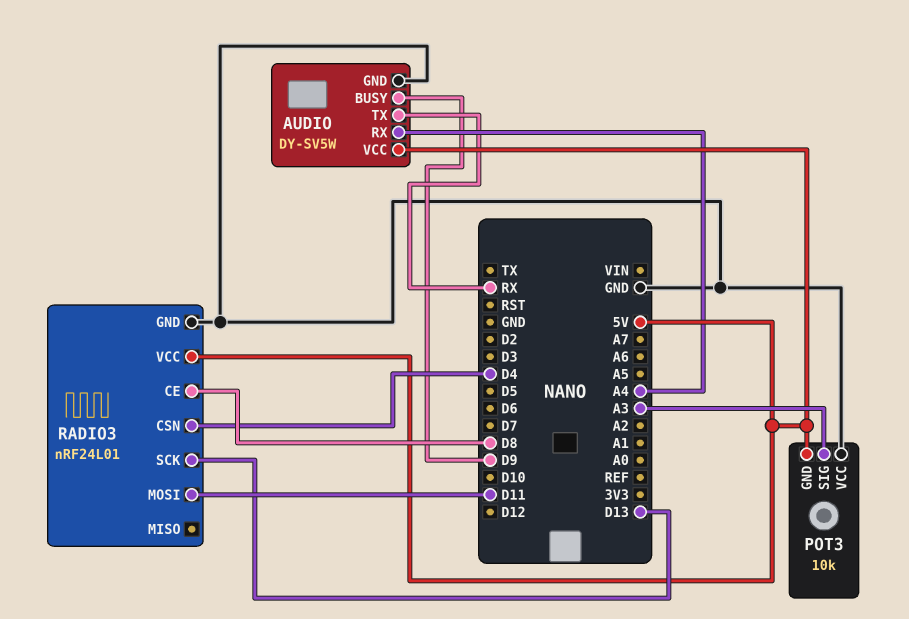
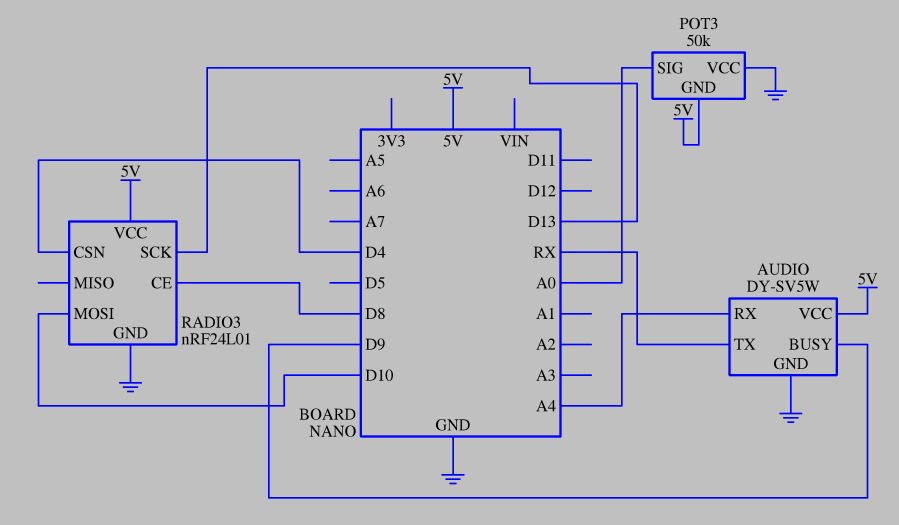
POT3: 10k -> 50k
POT3 pin SIG: A3 -> A0
RADIO3 pin MOSI: D11 -> D10

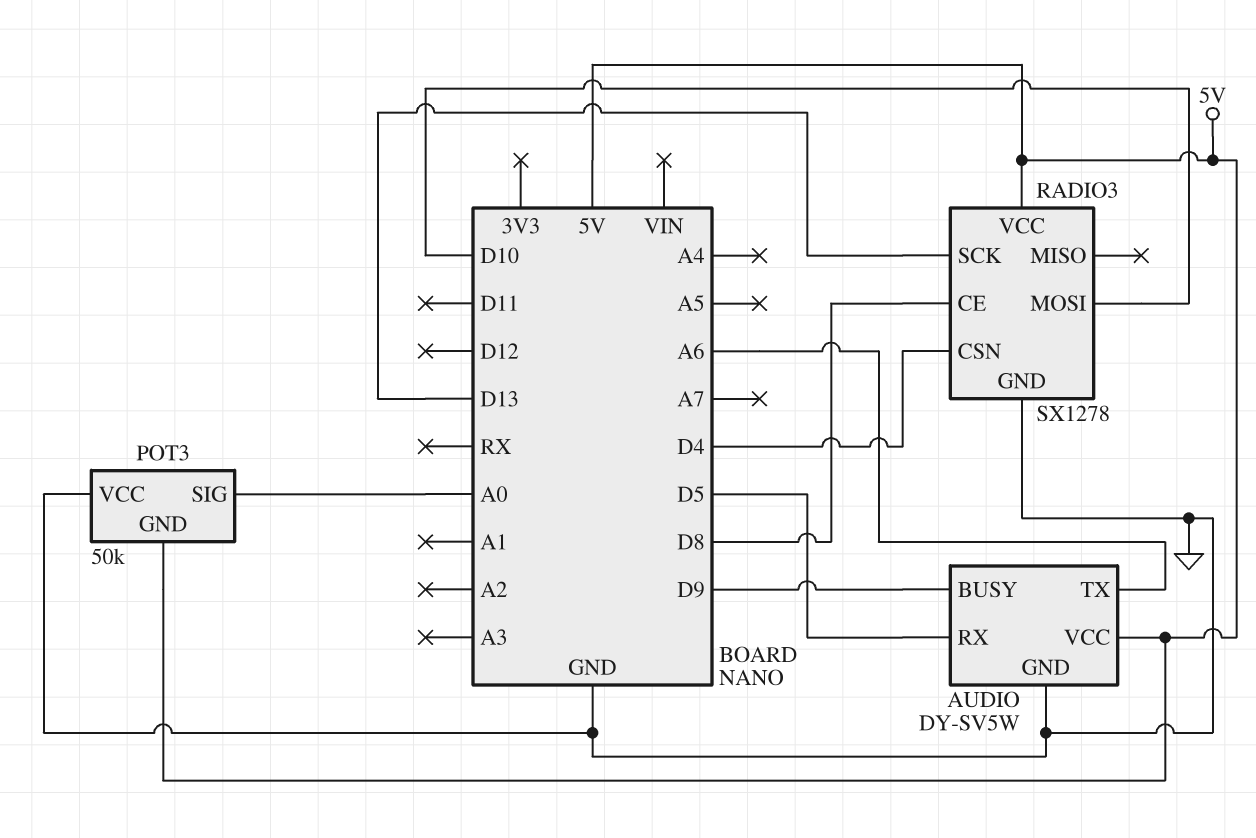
AUDIO pin RX: A4 -> D5
AUDIO pin TX: RX -> A6
RADIO3: nRF24L01 -> SX1278

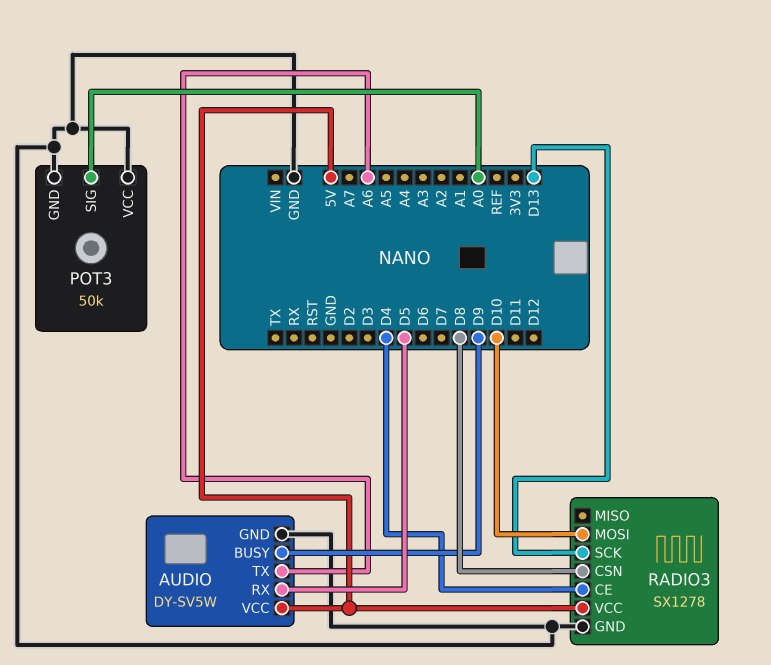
POT3 pin GND: 5V -> GND
RADIO3 pin CE: D8 -> D4
RADIO3 pin CSN: D4 -> D8

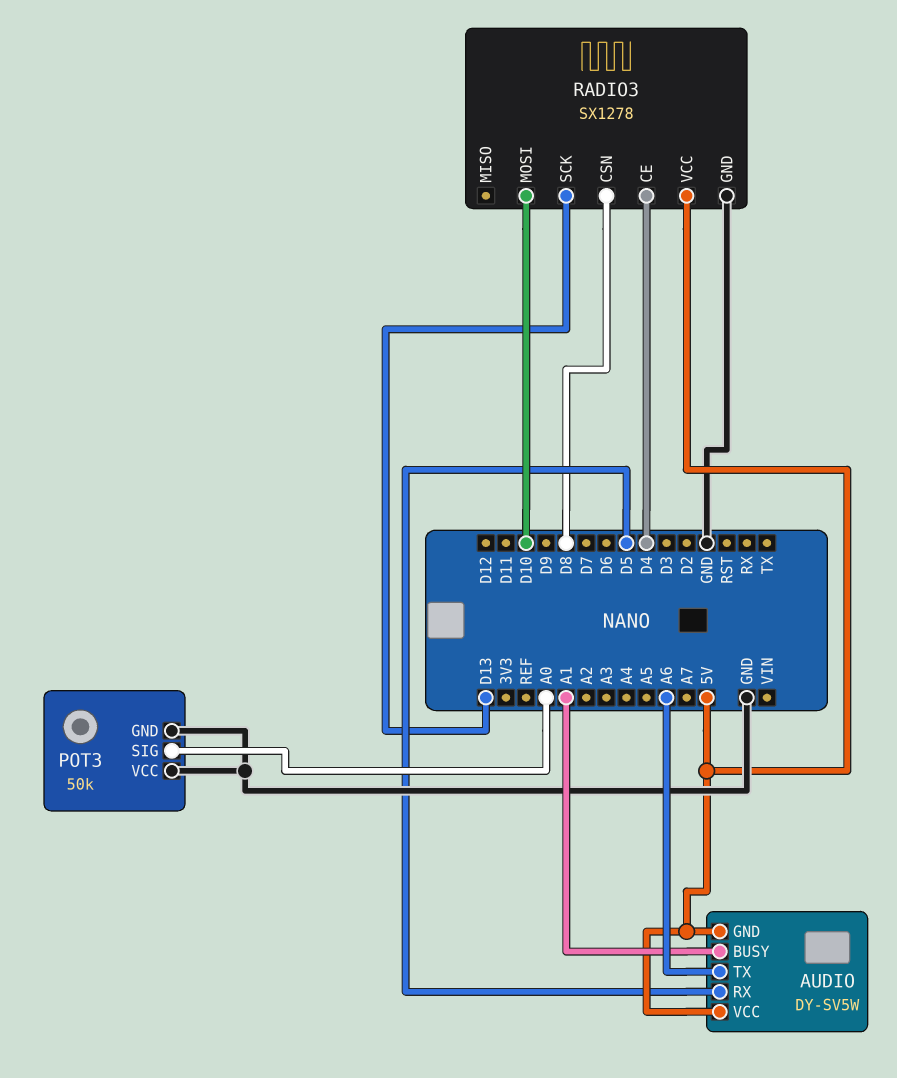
AUDIO pin BUSY: D9 -> A1
AUDIO pin GND: GND -> 5V

